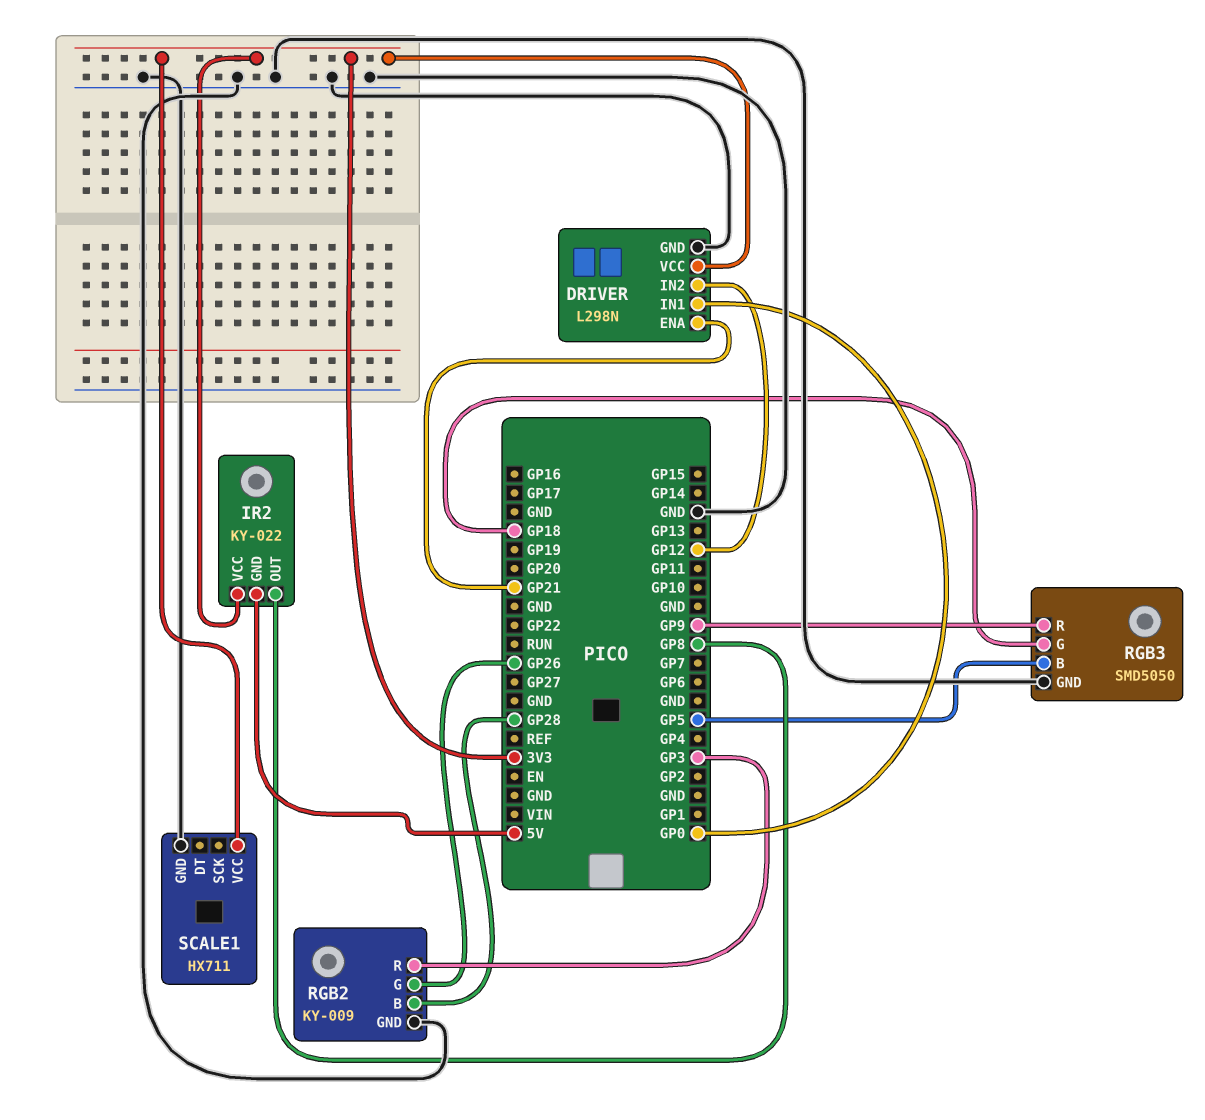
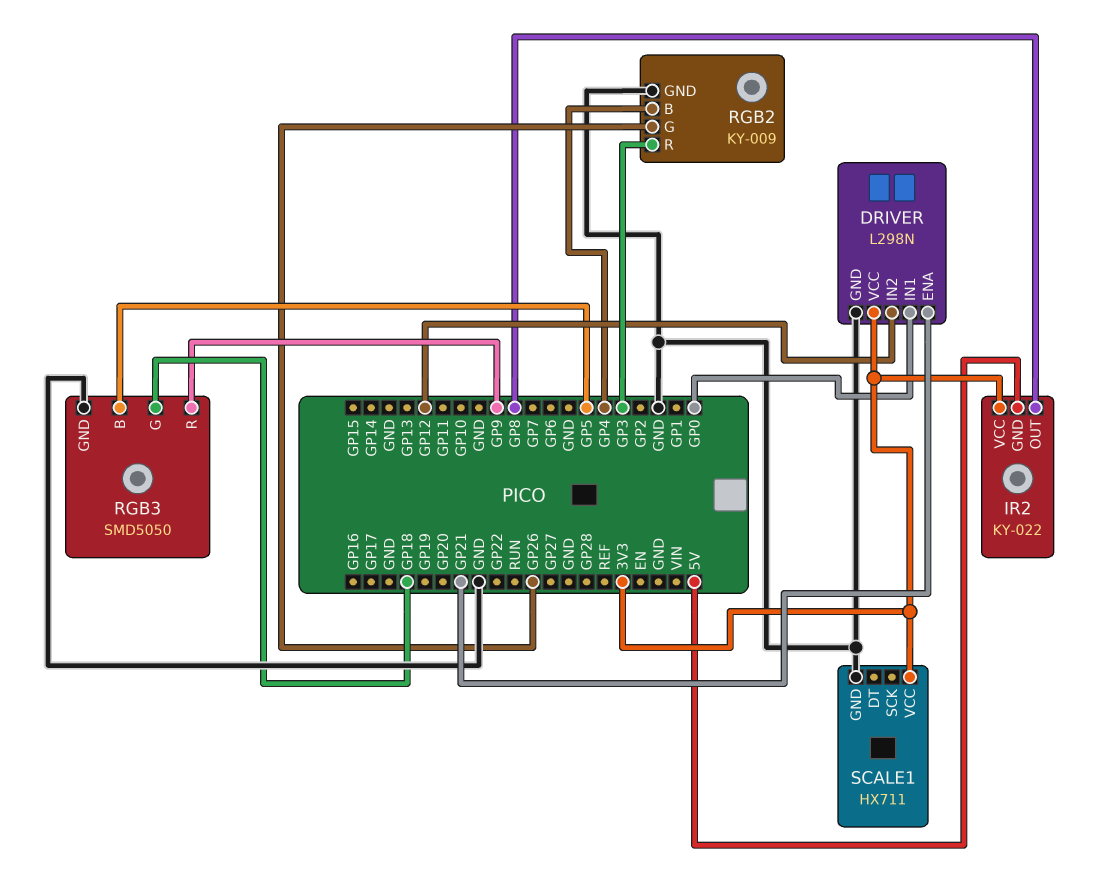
RGB2 pin B: GP28 -> GP4

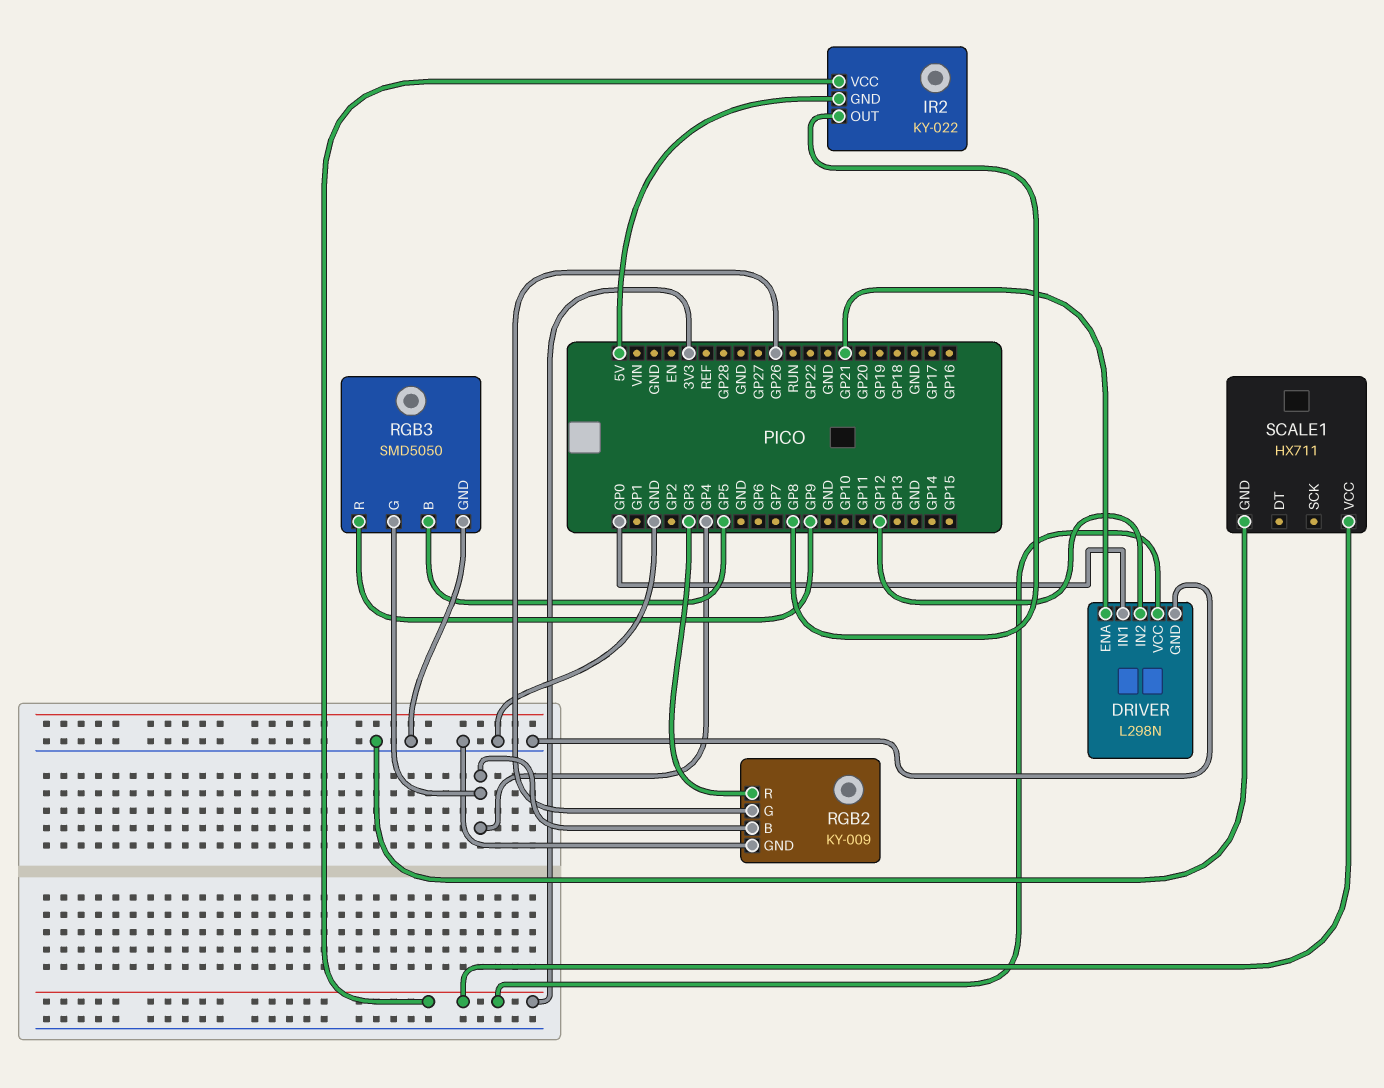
RGB3 pin G: GP18 -> GP4

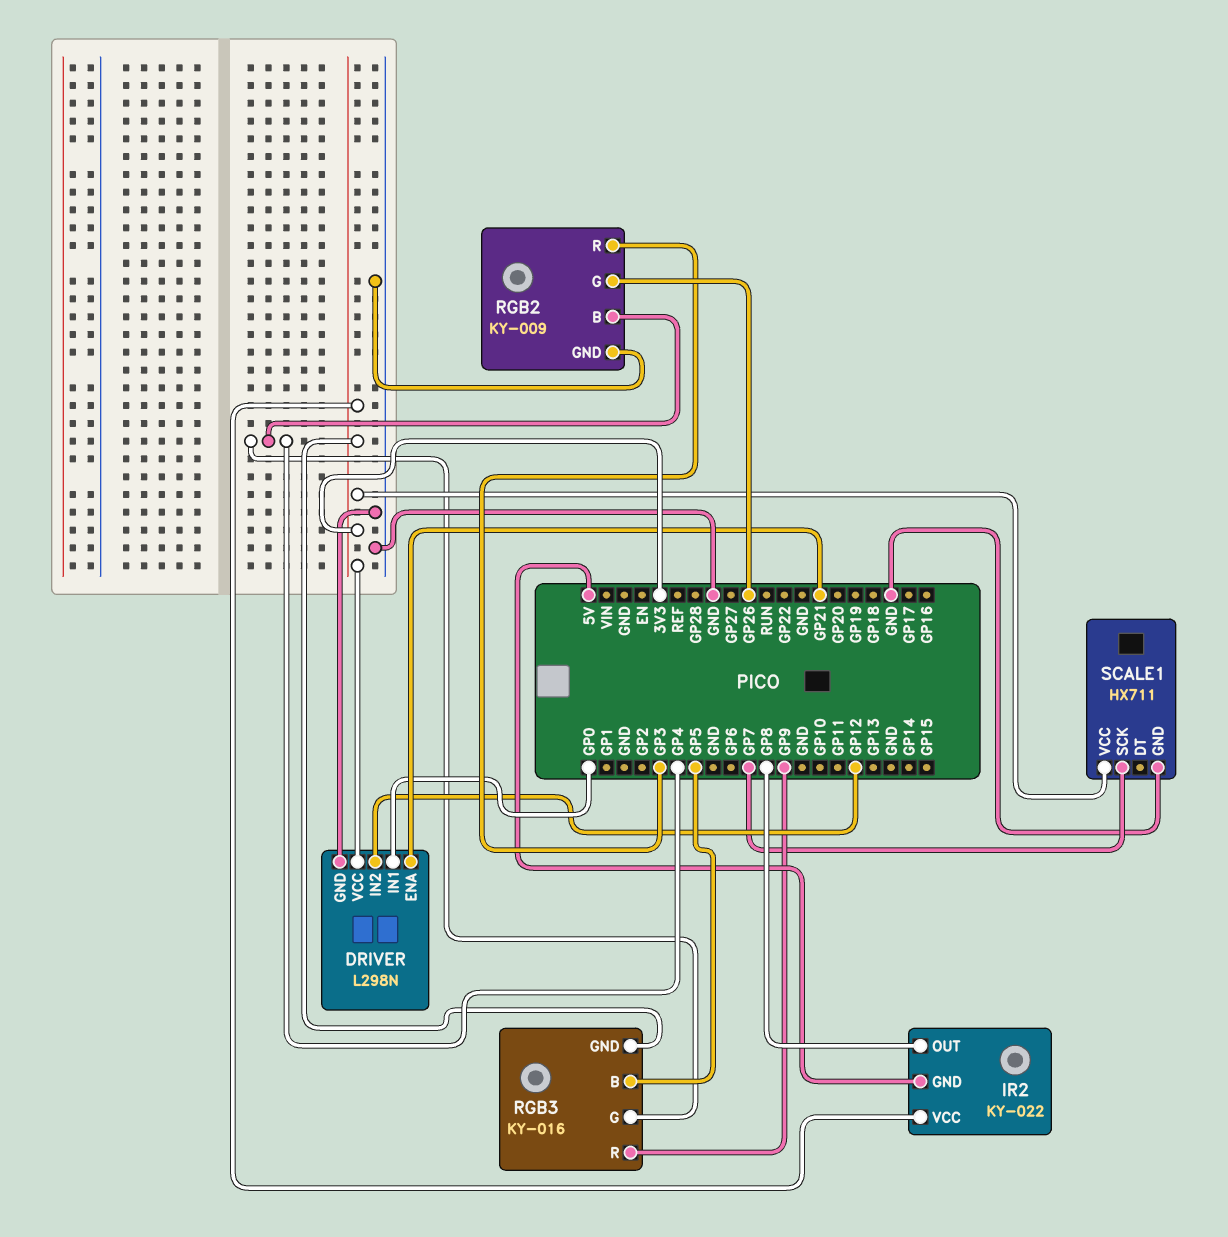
RGB3: SMD5050 -> KY-016
RGB3 pin GND: GND -> 3V3
SCALE1 pin SCK: none -> GP7

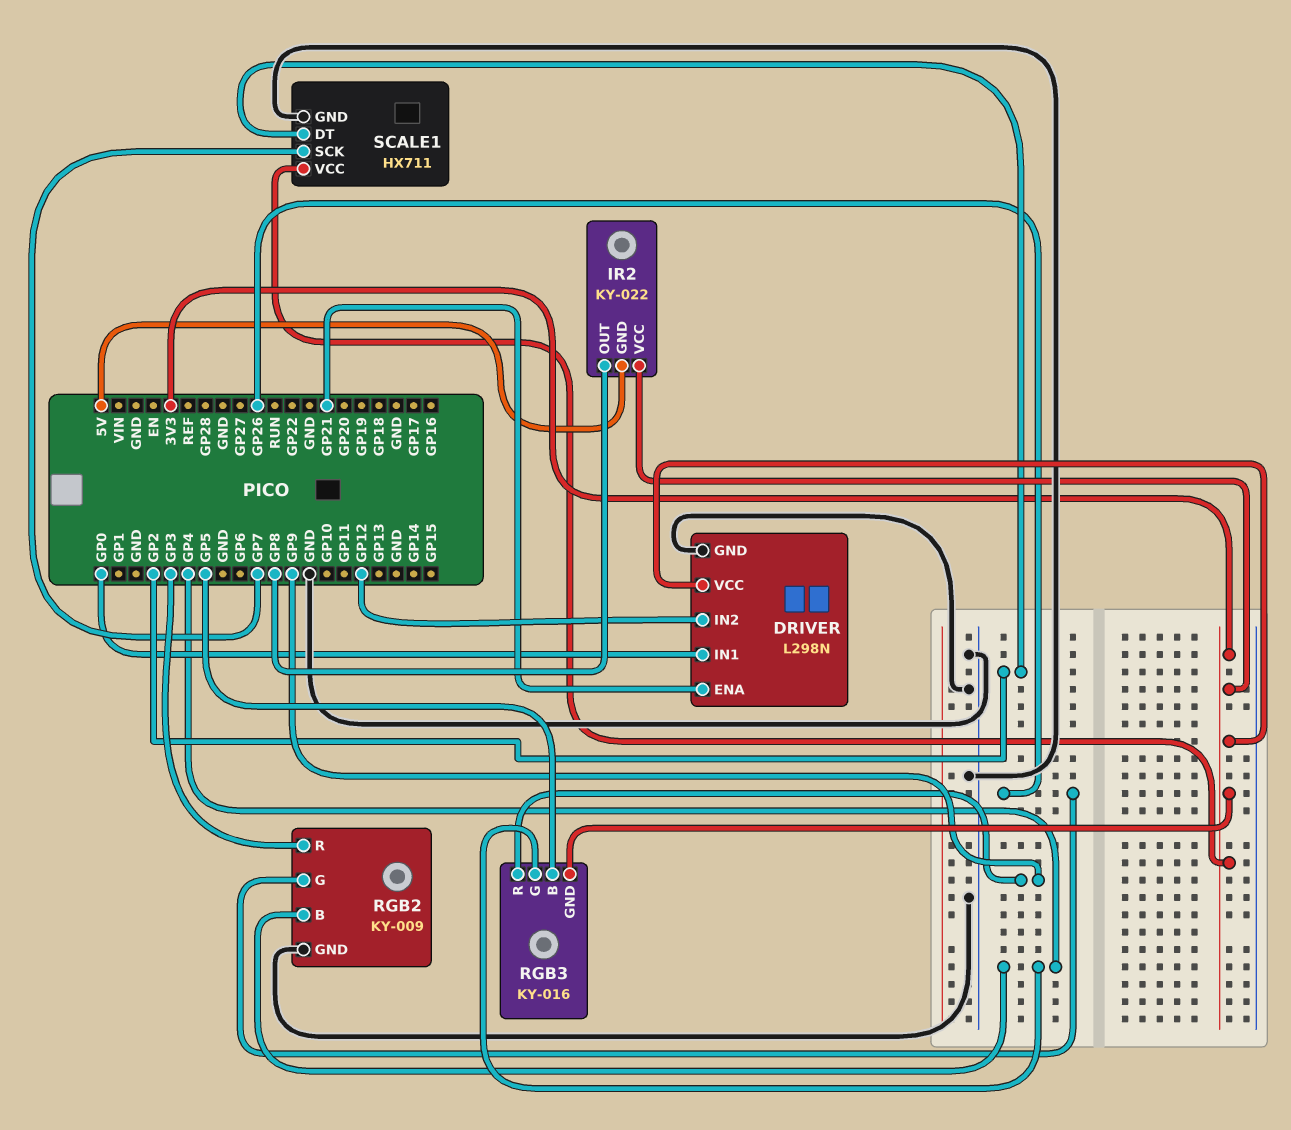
SCALE1 pin DT: none -> GP2

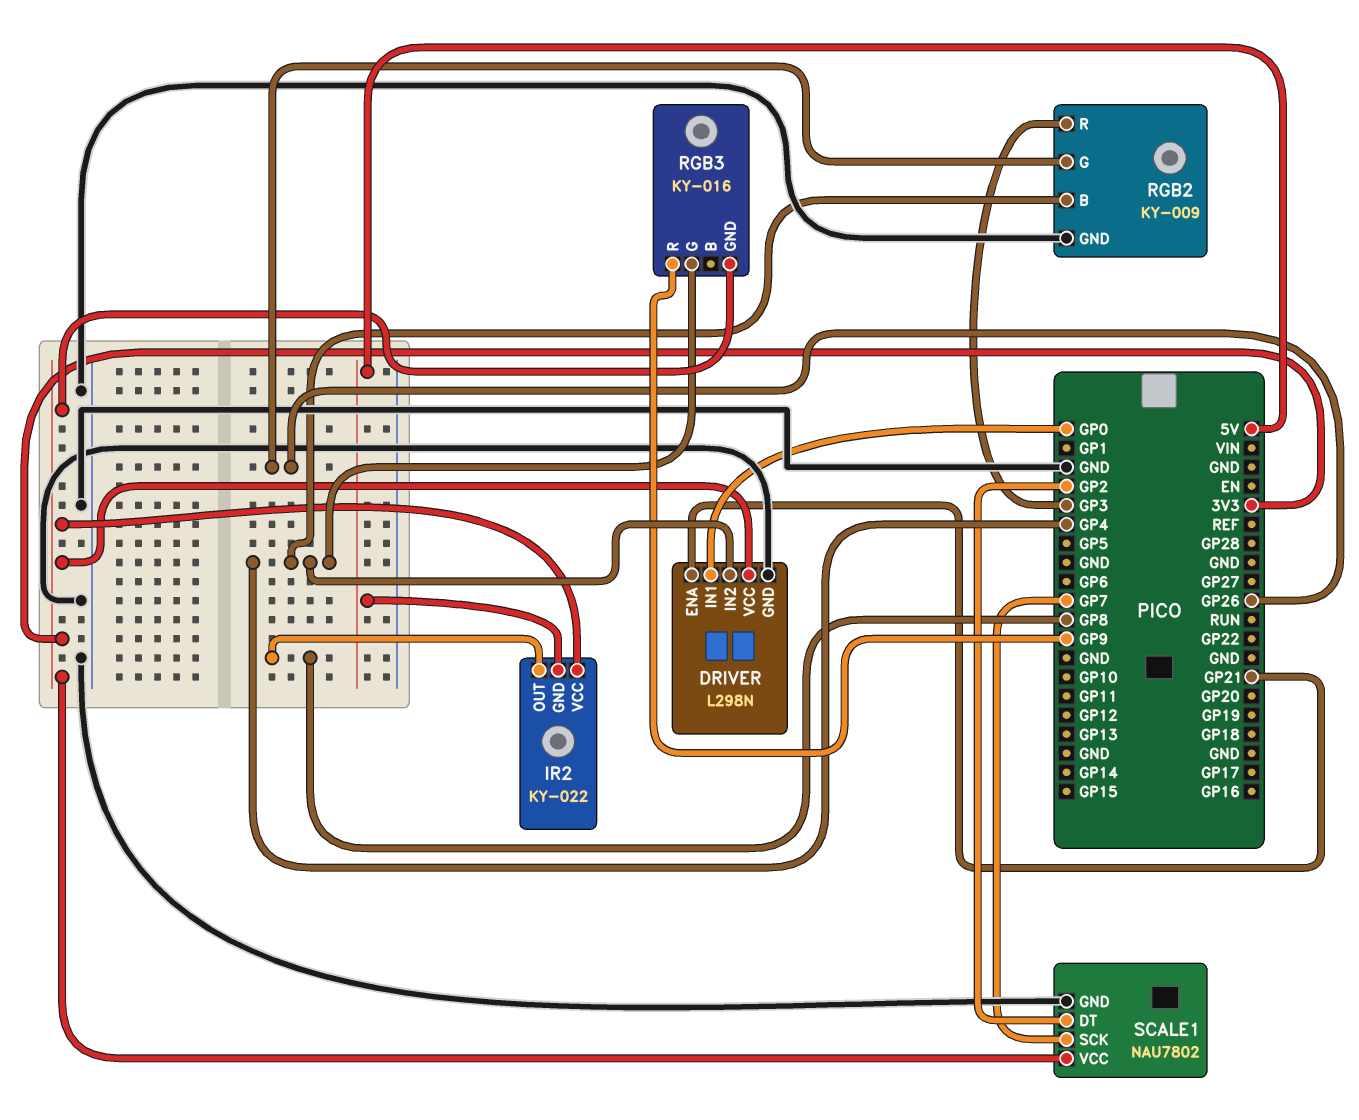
DRIVER pin IN2: GP12 -> GP4
RGB3 pin B: GP5 -> none
SCALE1: HX711 -> NAU7802

